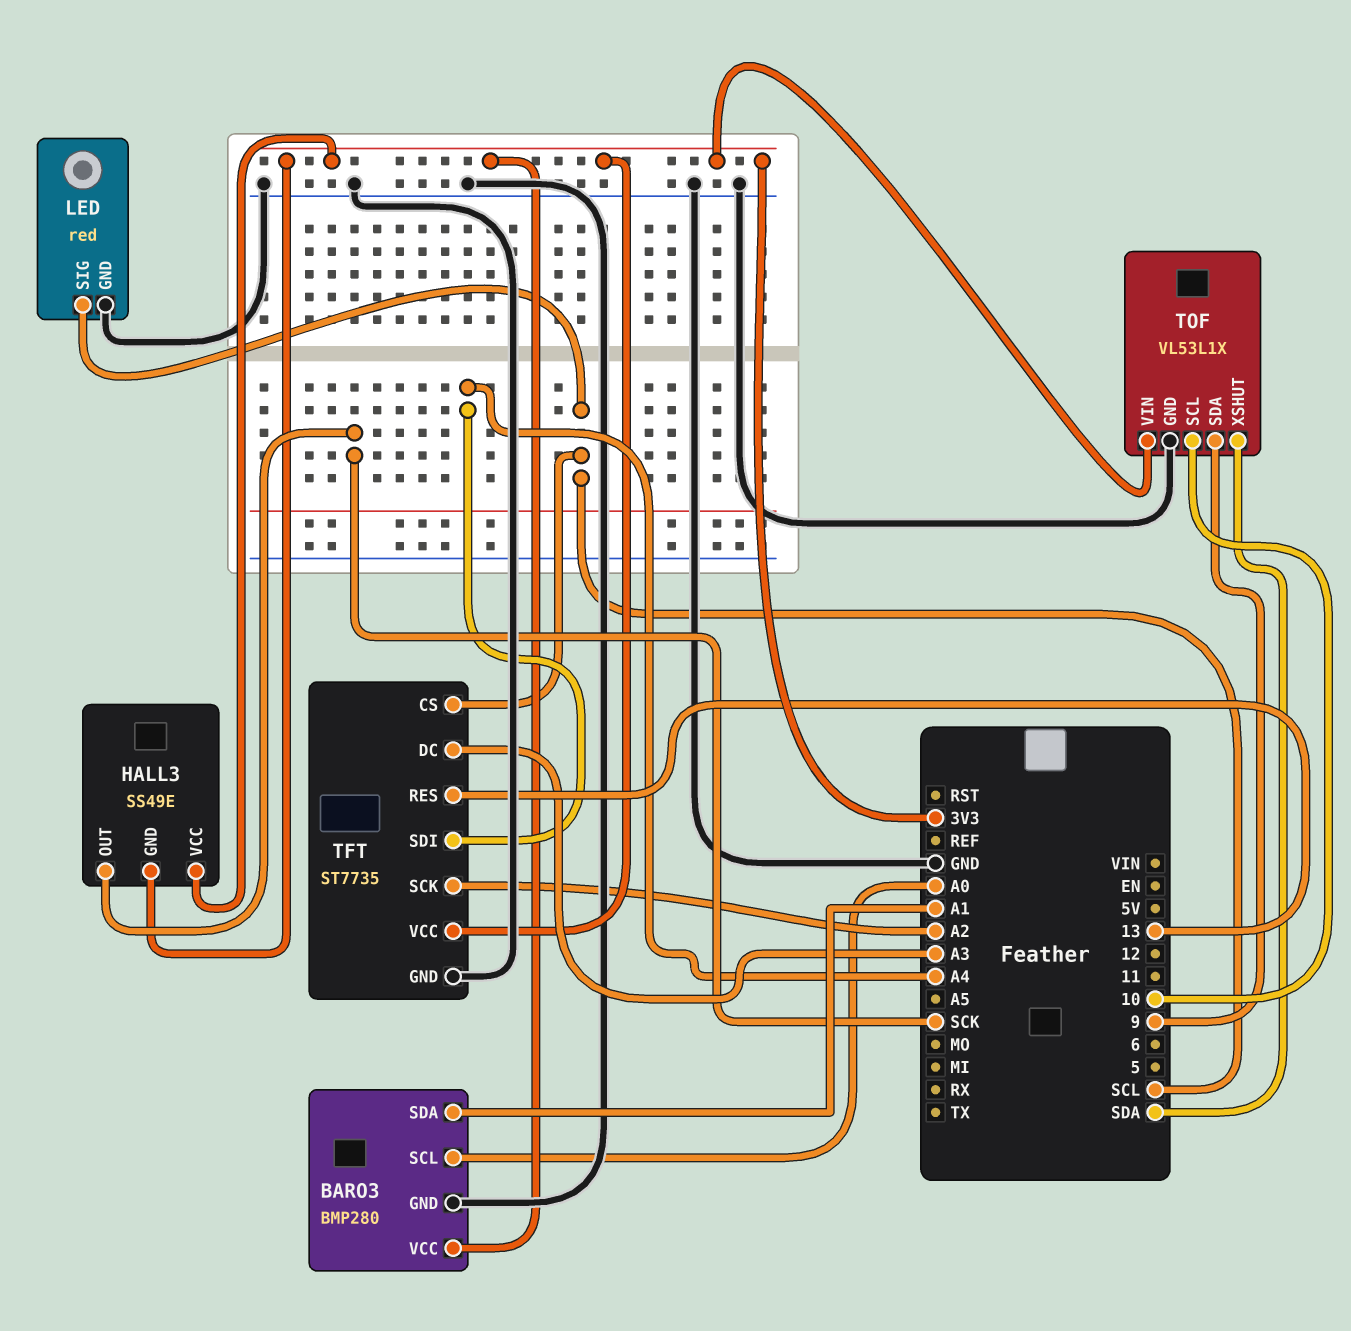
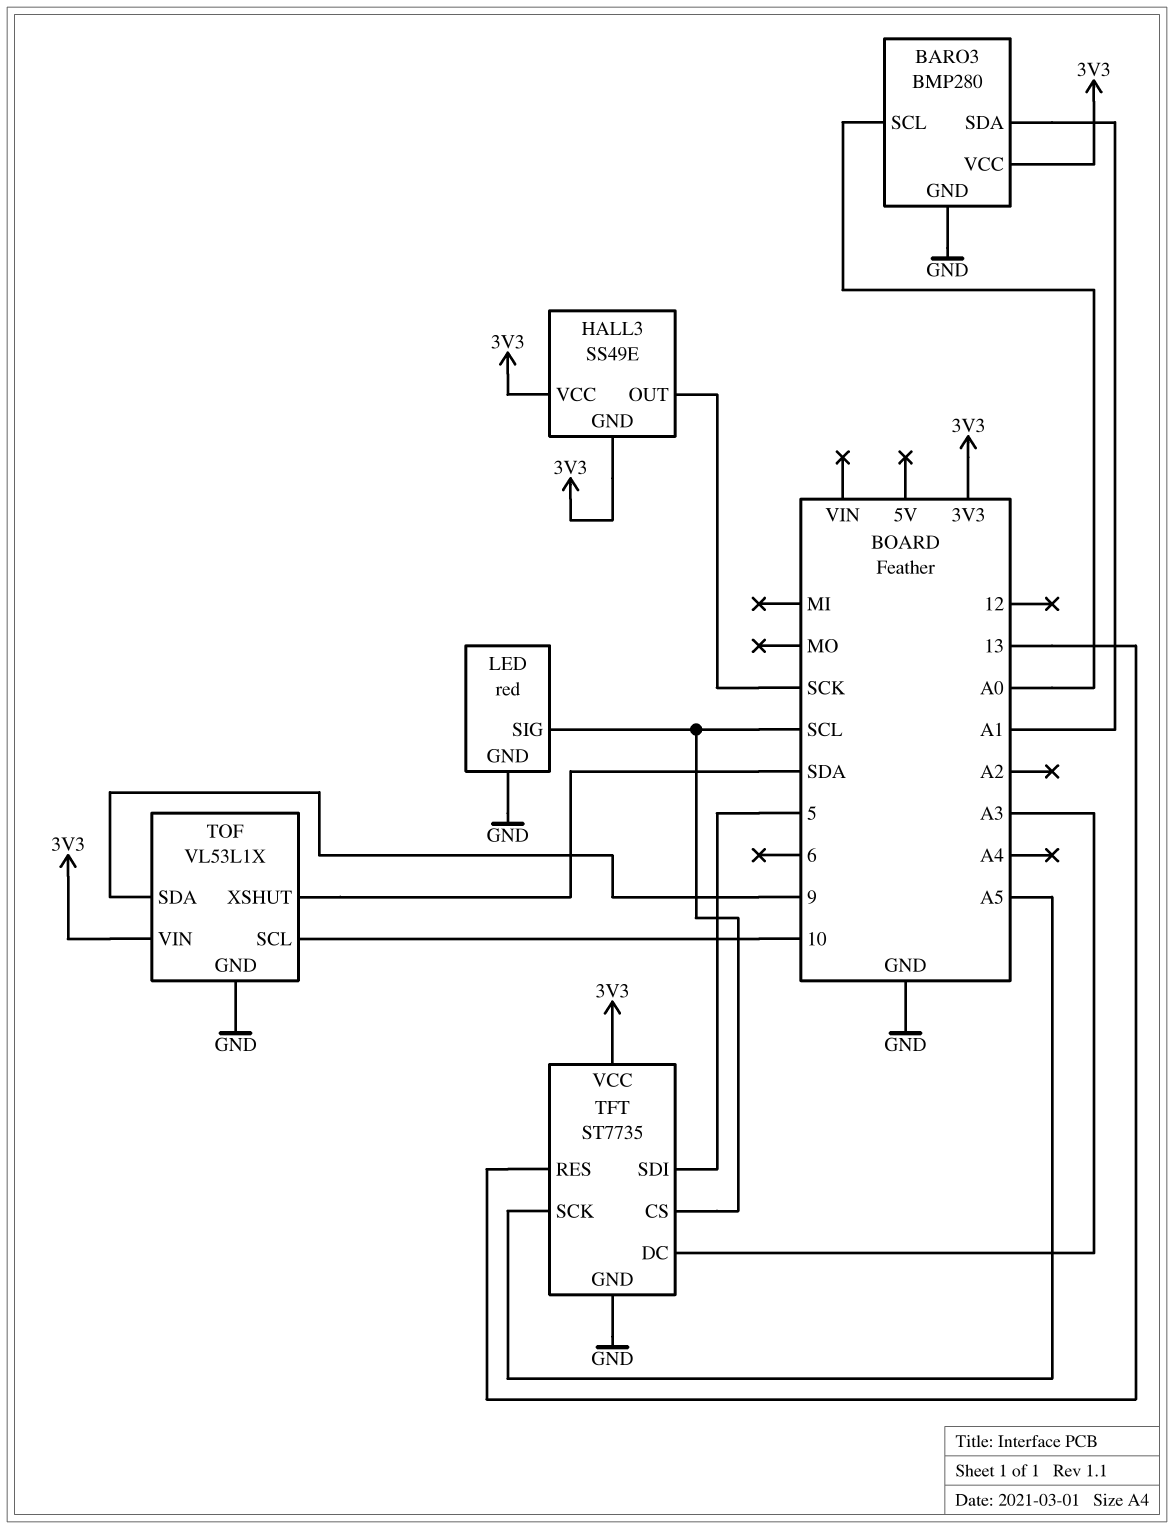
TFT pin SCK: A2 -> A5
TFT pin SDI: A4 -> 5

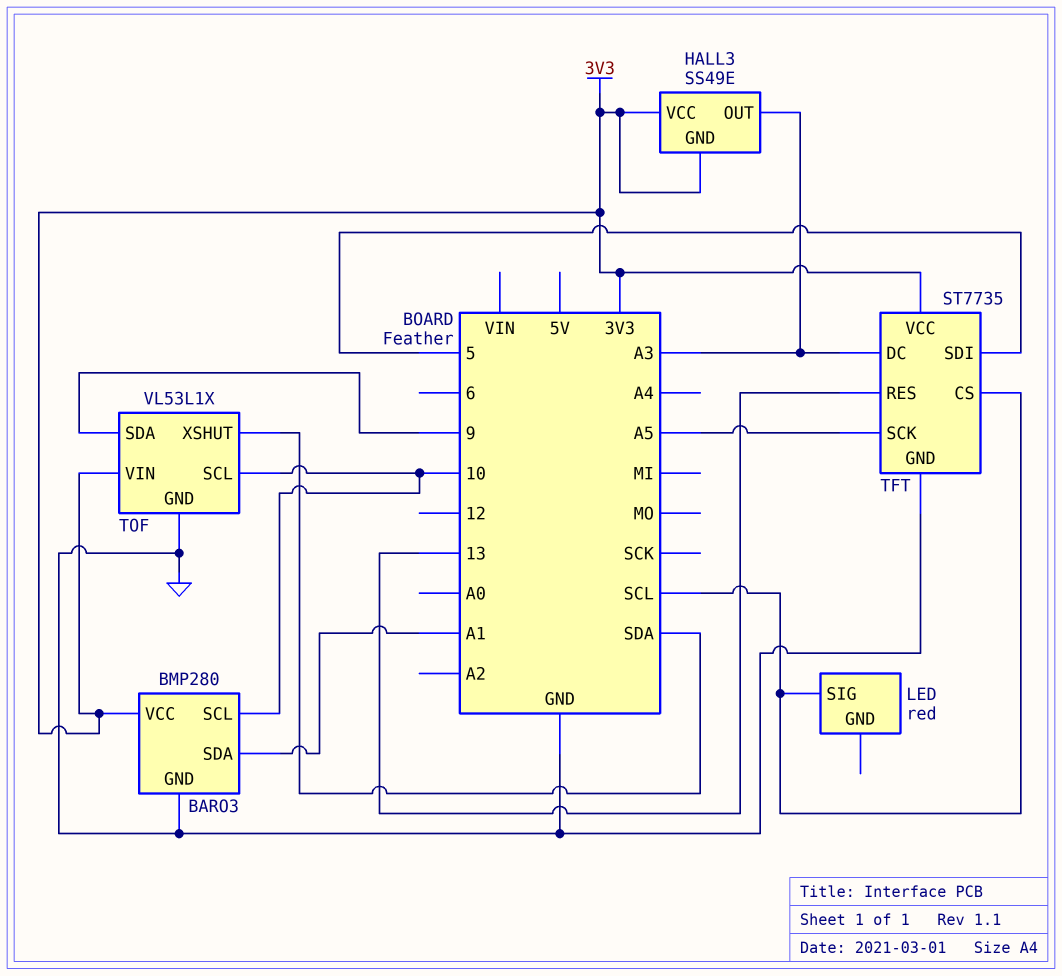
BARO3 pin SCL: A0 -> 10
HALL3 pin OUT: SCK -> A3
LED pin GND: GND -> none

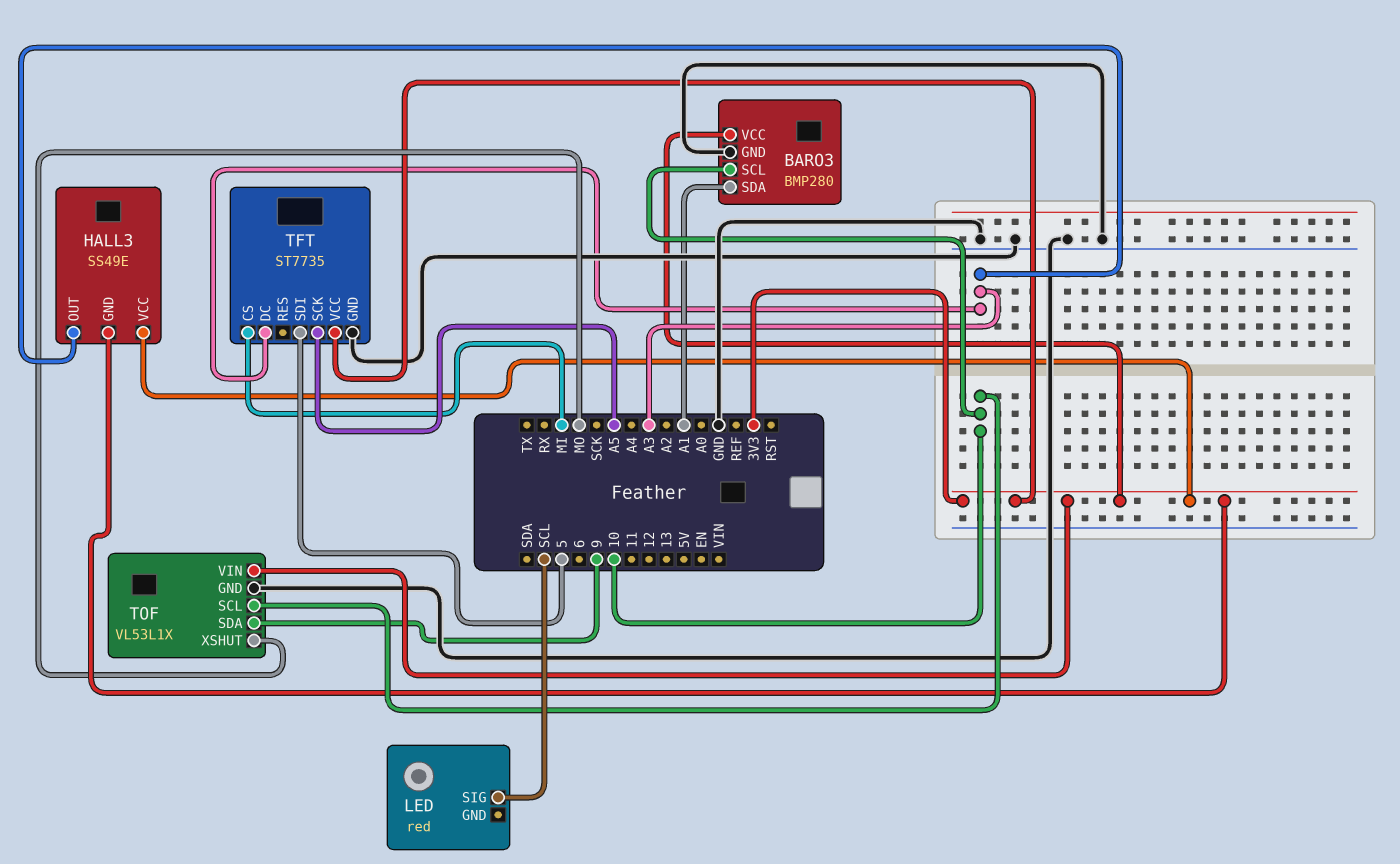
TFT pin CS: SCL -> MI
TFT pin RES: 13 -> none
TOF pin XSHUT: SDA -> MO

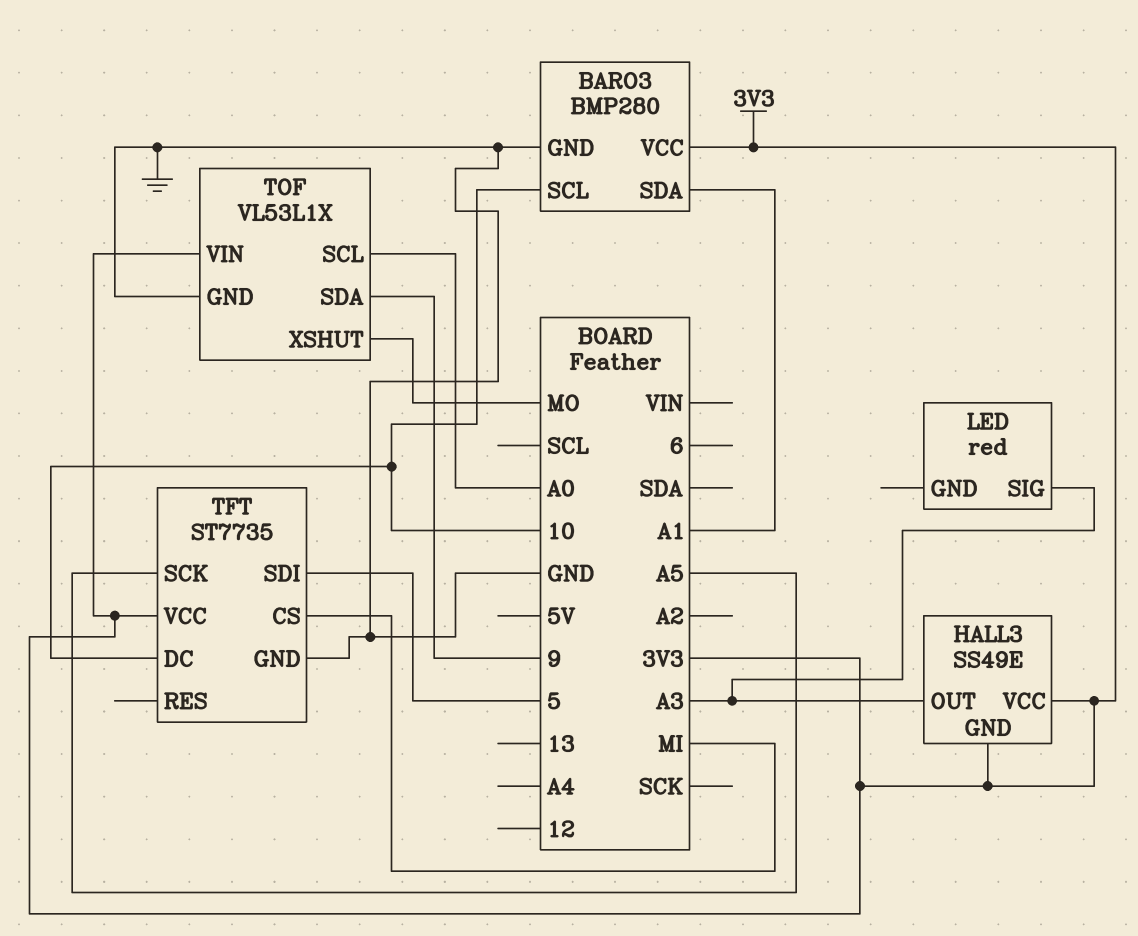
LED pin SIG: SCL -> A3
TFT pin DC: A3 -> 10
TOF pin SCL: 10 -> A0

